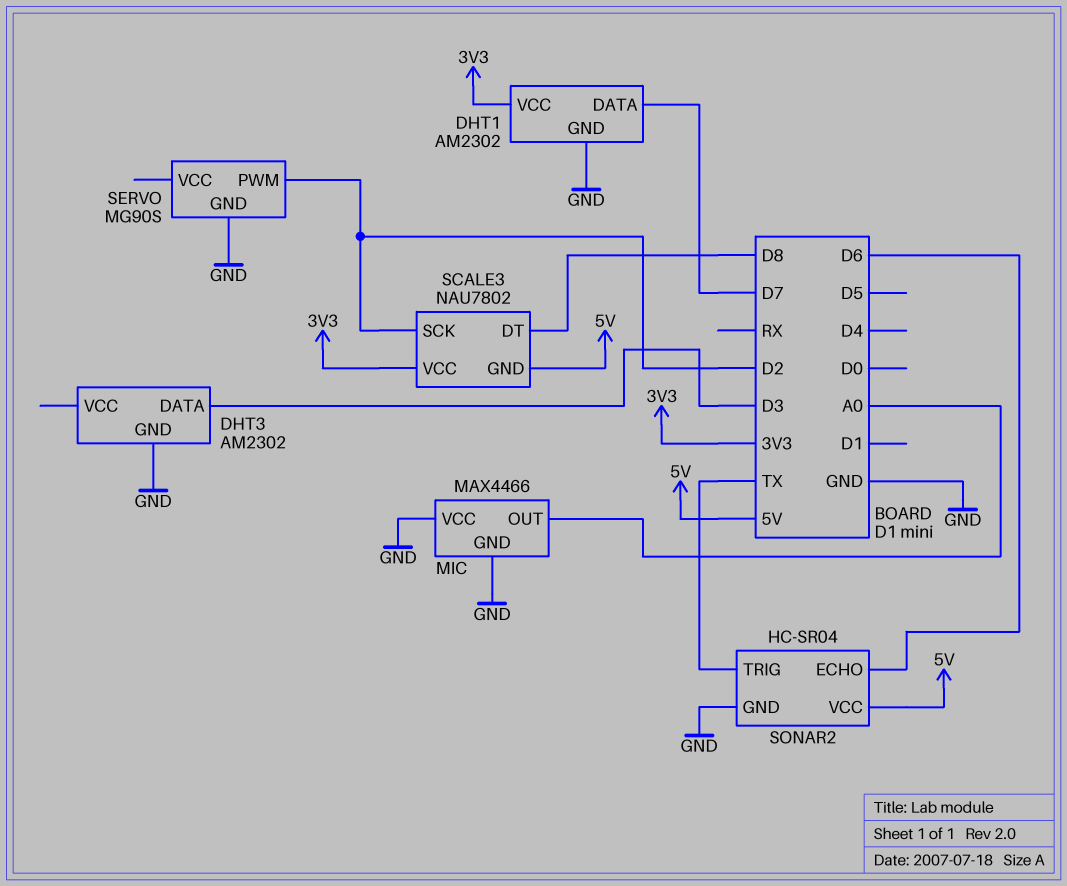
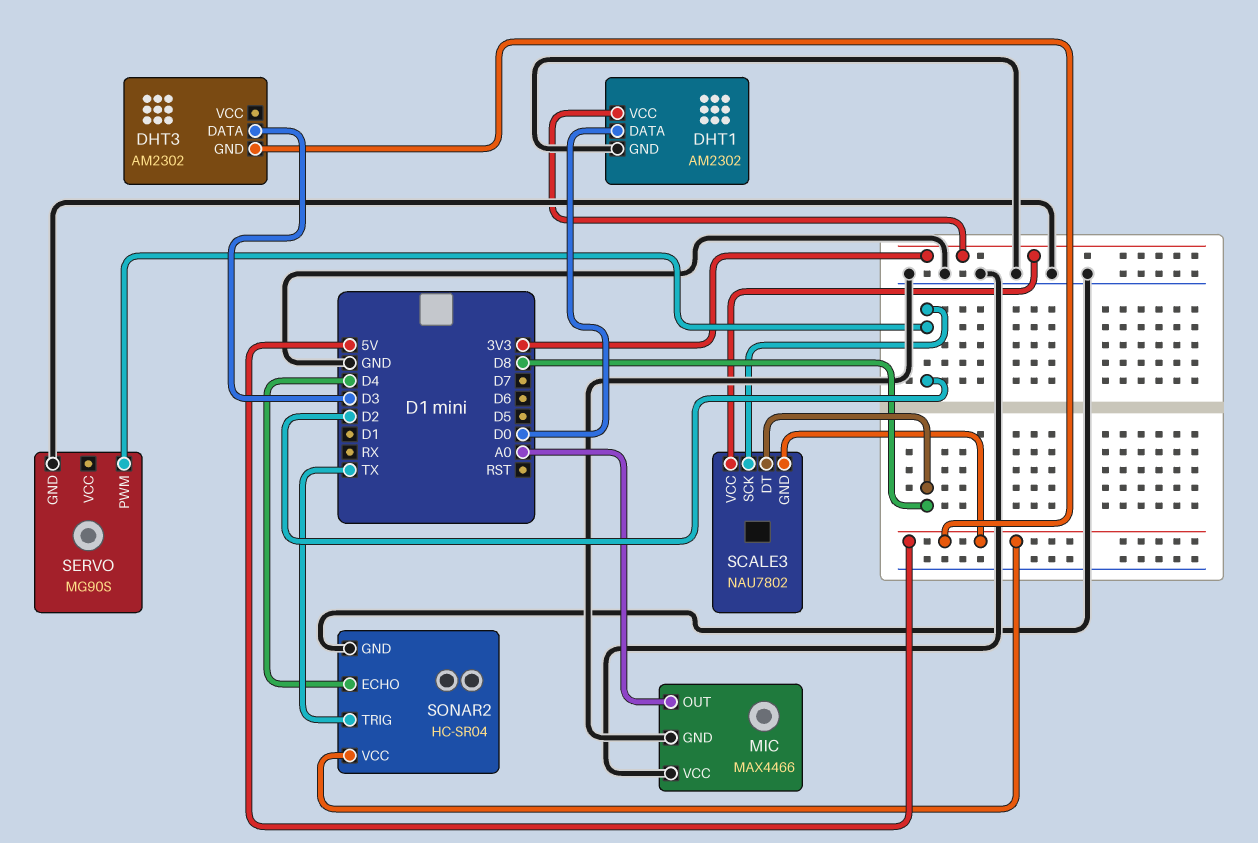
DHT1 pin DATA: D7 -> D0
DHT3 pin GND: GND -> 5V
SONAR2 pin ECHO: D6 -> D4

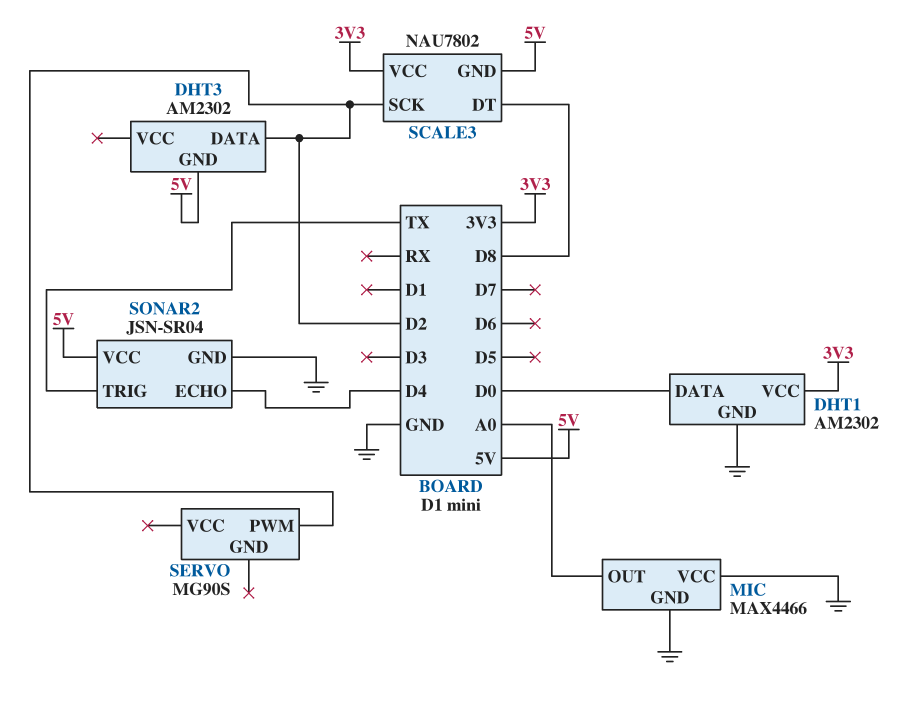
DHT3 pin DATA: D3 -> D2
SERVO pin GND: GND -> none
SONAR2: HC-SR04 -> JSN-SR04

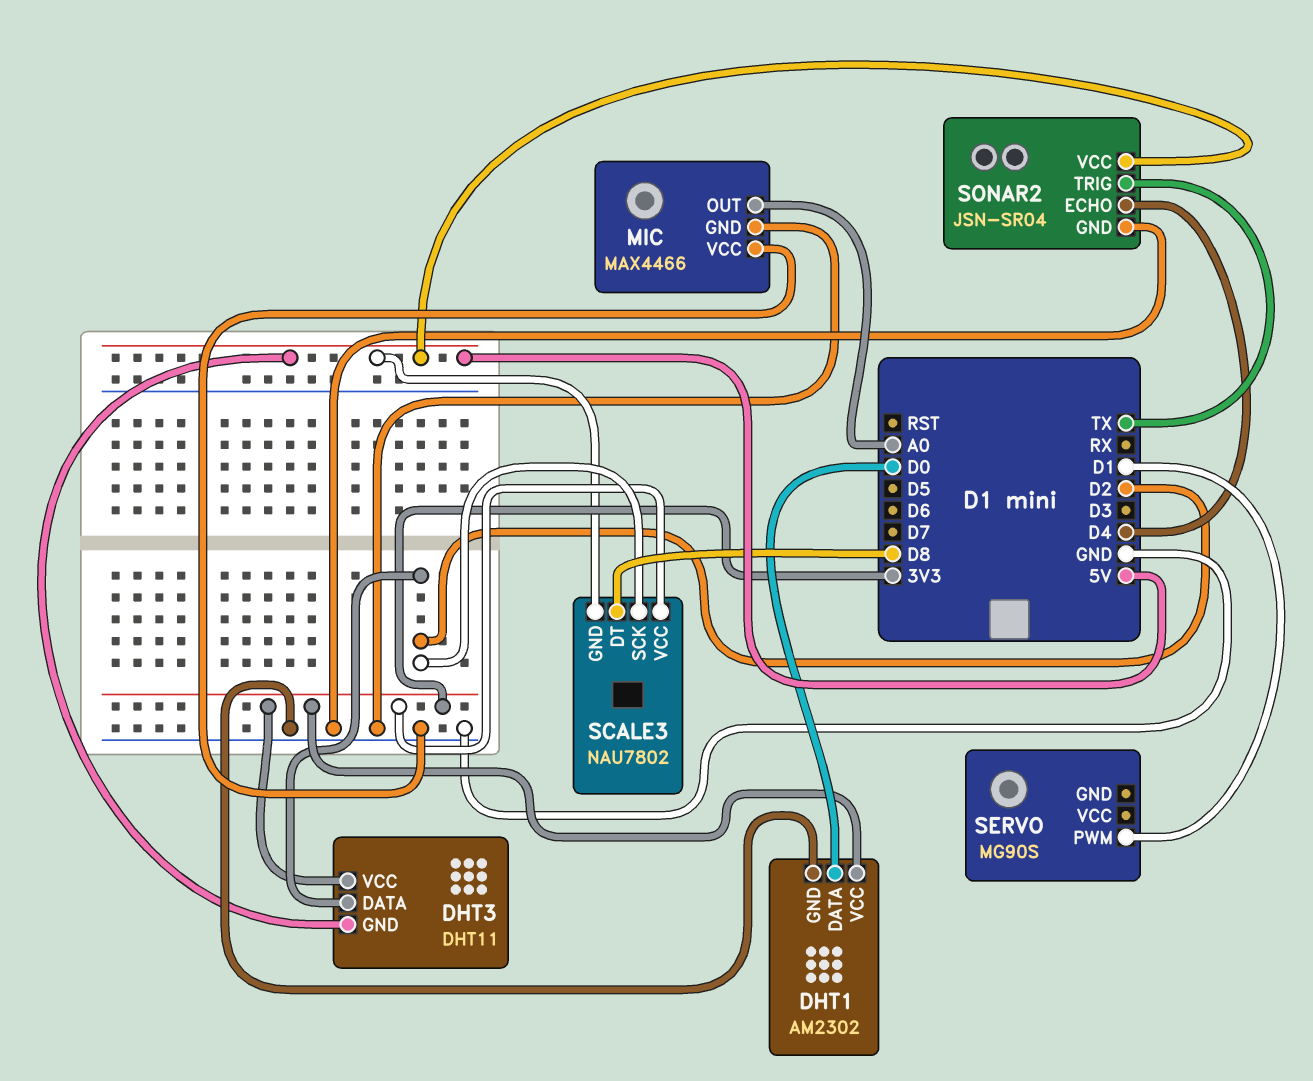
DHT3: AM2302 -> DHT11
DHT3 pin VCC: none -> 3V3
SERVO pin PWM: D2 -> D1

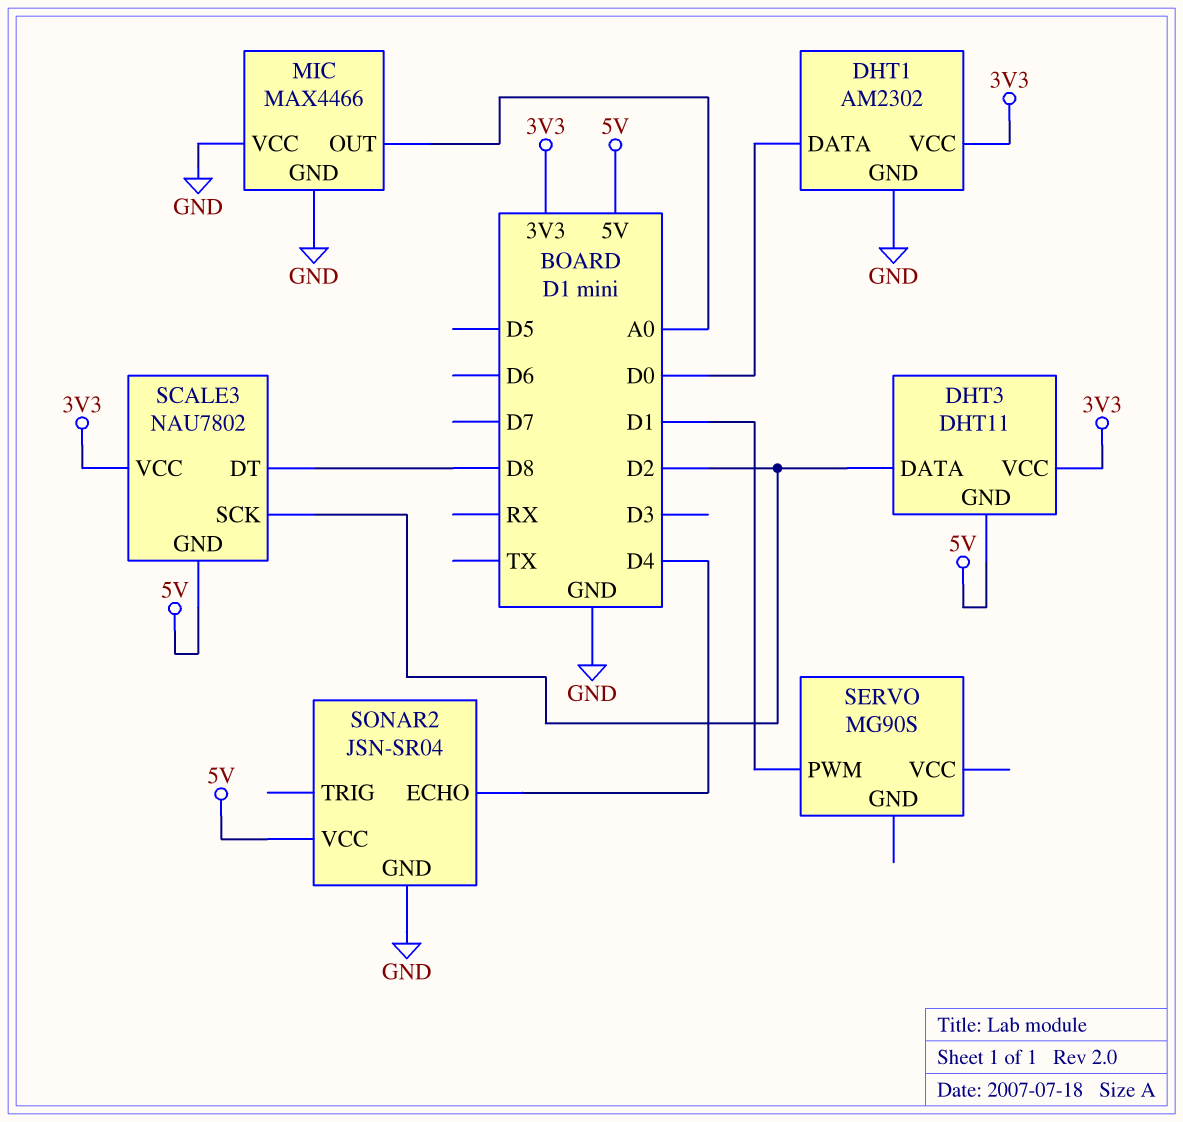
SONAR2 pin TRIG: TX -> none

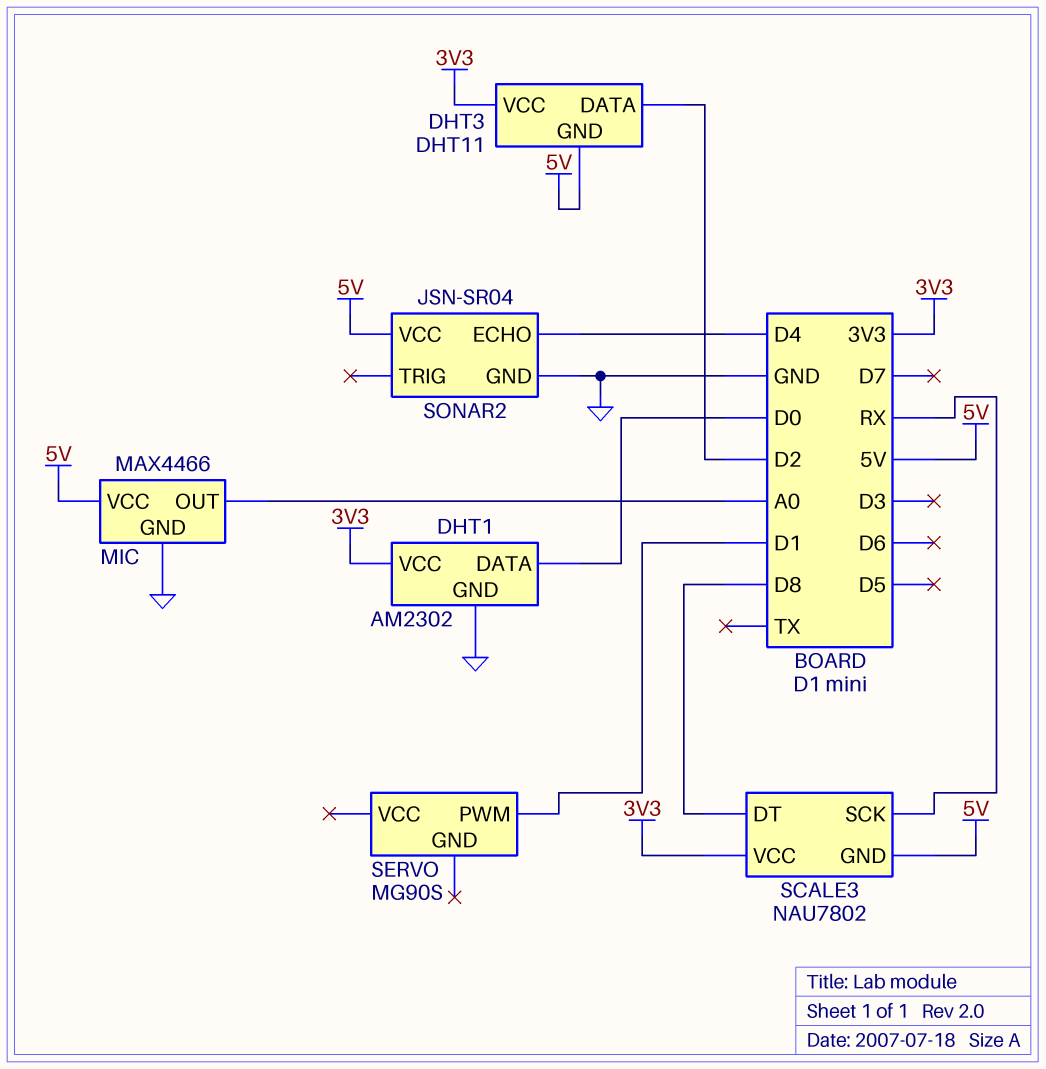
MIC pin VCC: GND -> 5V
SCALE3 pin SCK: D2 -> RX

